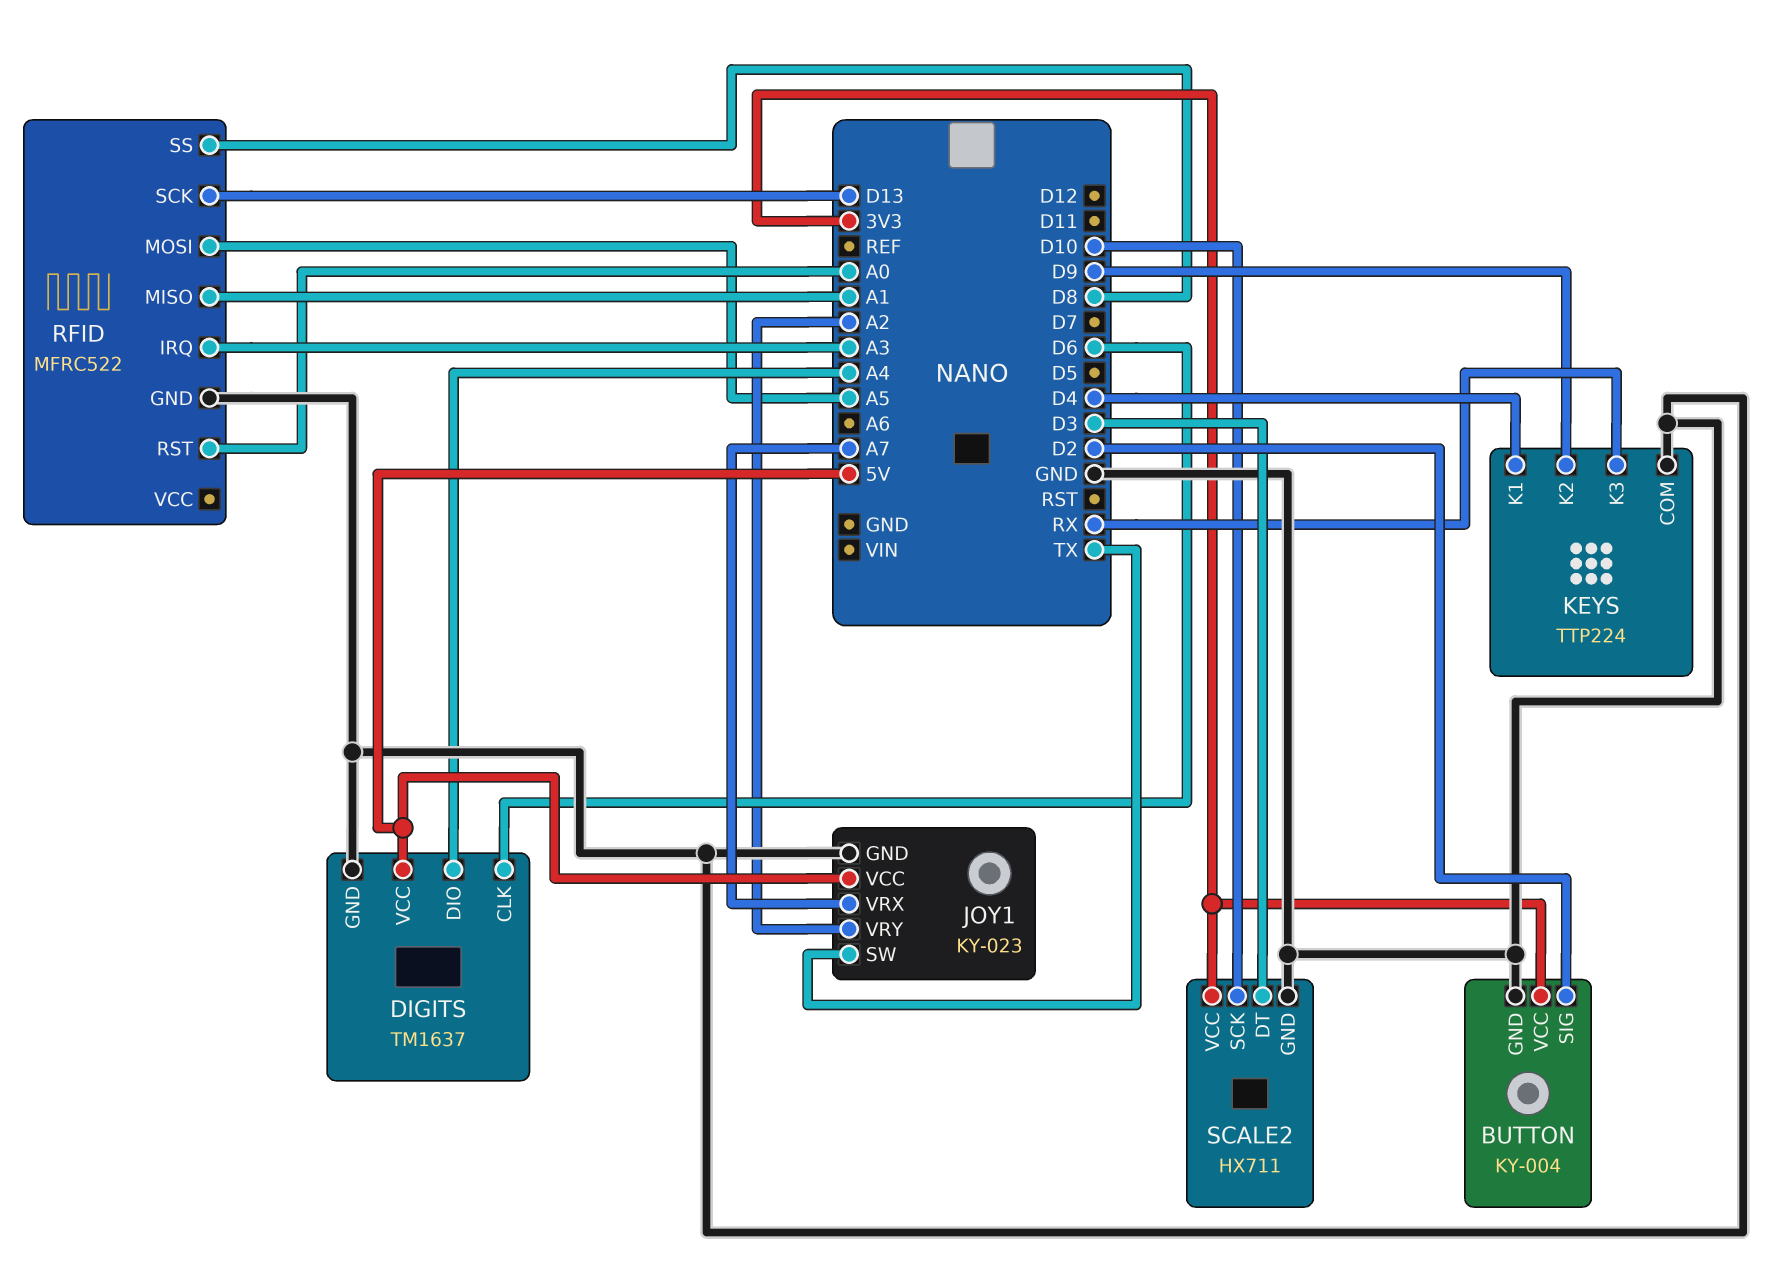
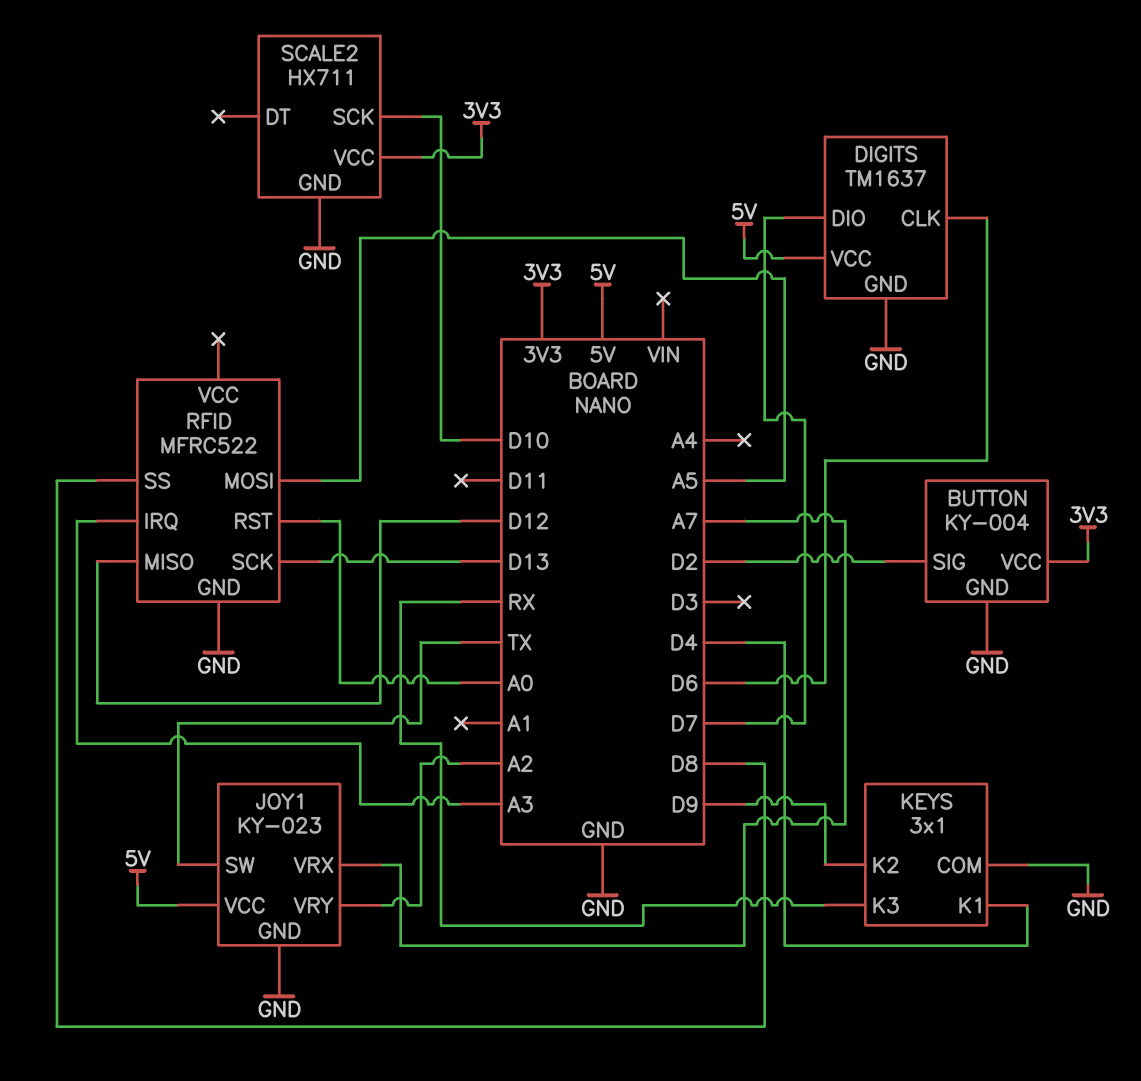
DIGITS pin DIO: A4 -> D7
KEYS: TTP224 -> 3x1
RFID pin MISO: A1 -> D12
SCALE2 pin DT: D3 -> none

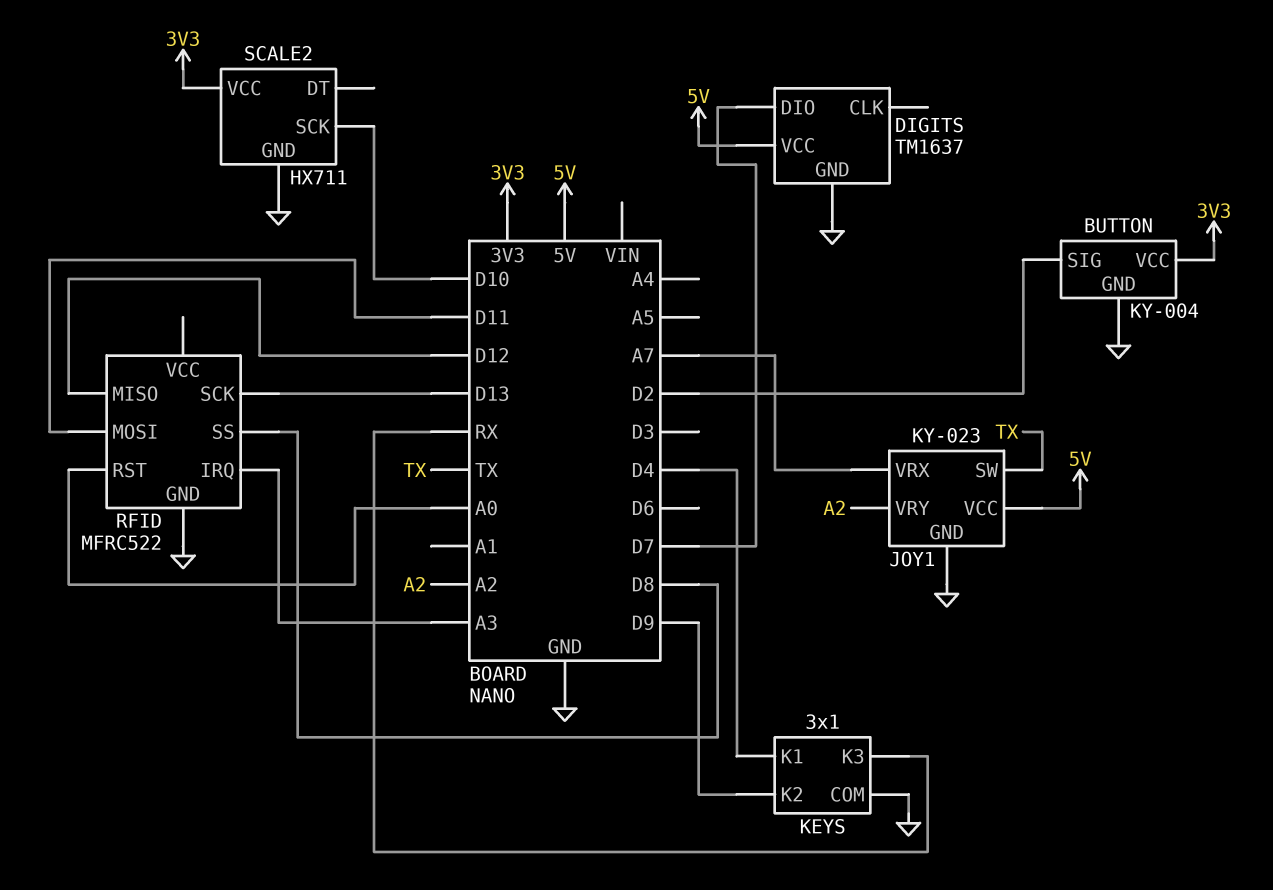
DIGITS pin CLK: D6 -> none
RFID pin MOSI: A5 -> D11

